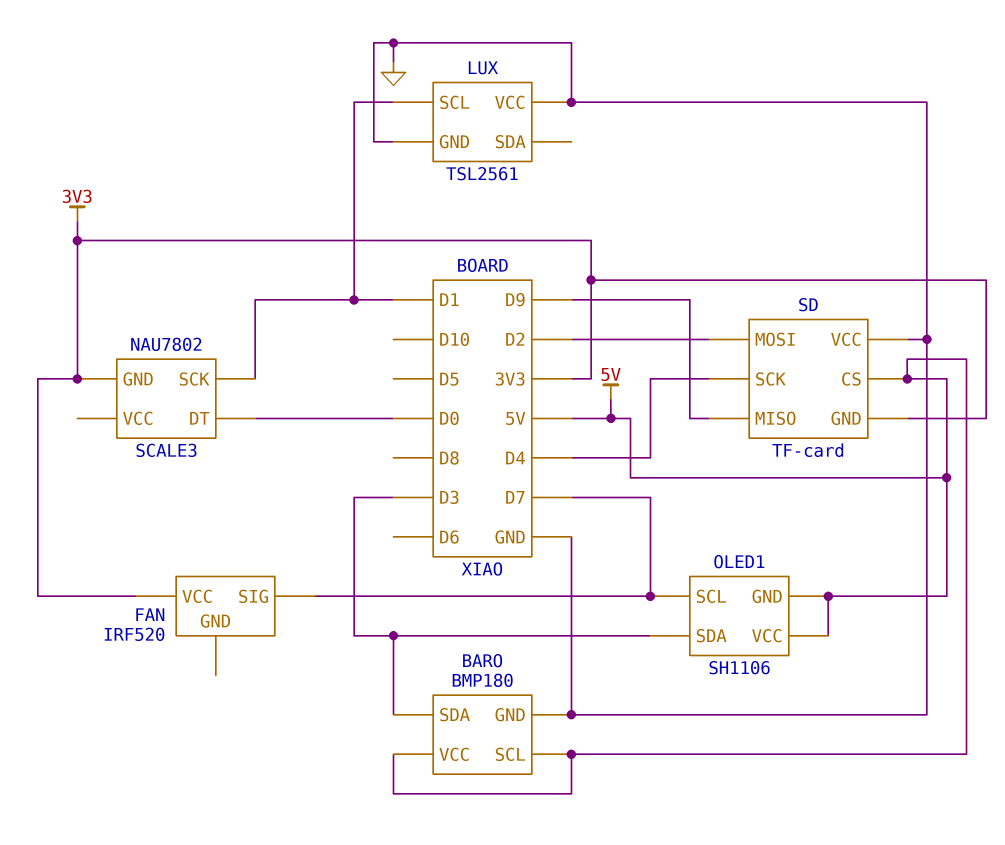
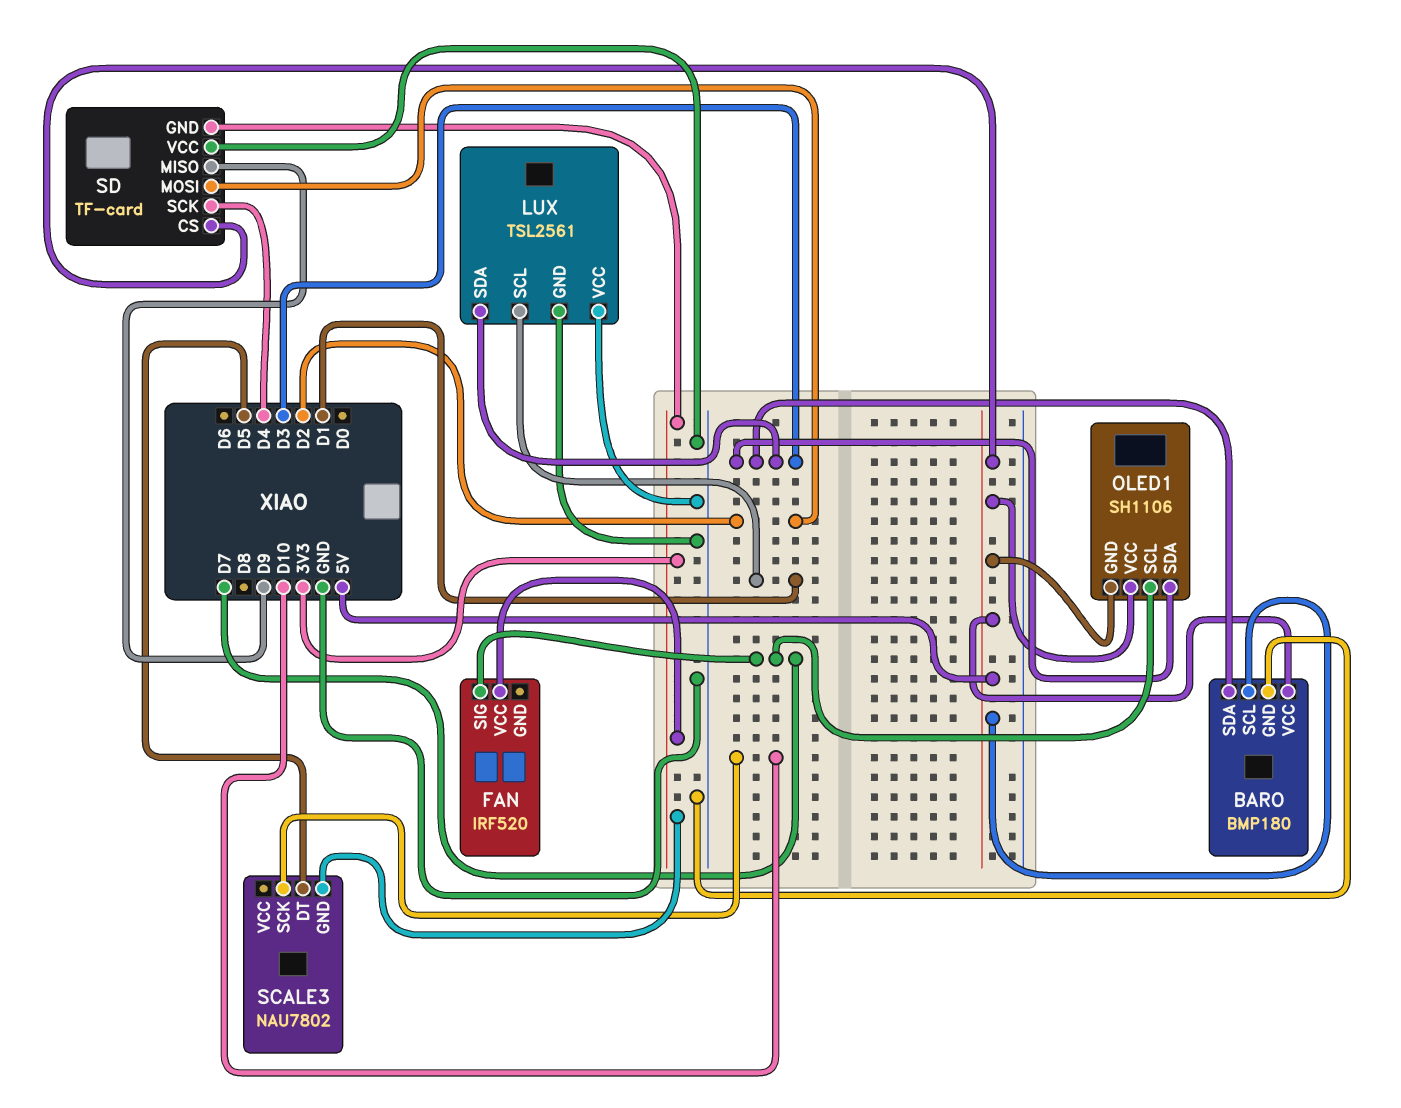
LUX pin SDA: none -> D3
SCALE3 pin DT: D0 -> D5
SCALE3 pin SCK: D1 -> D10

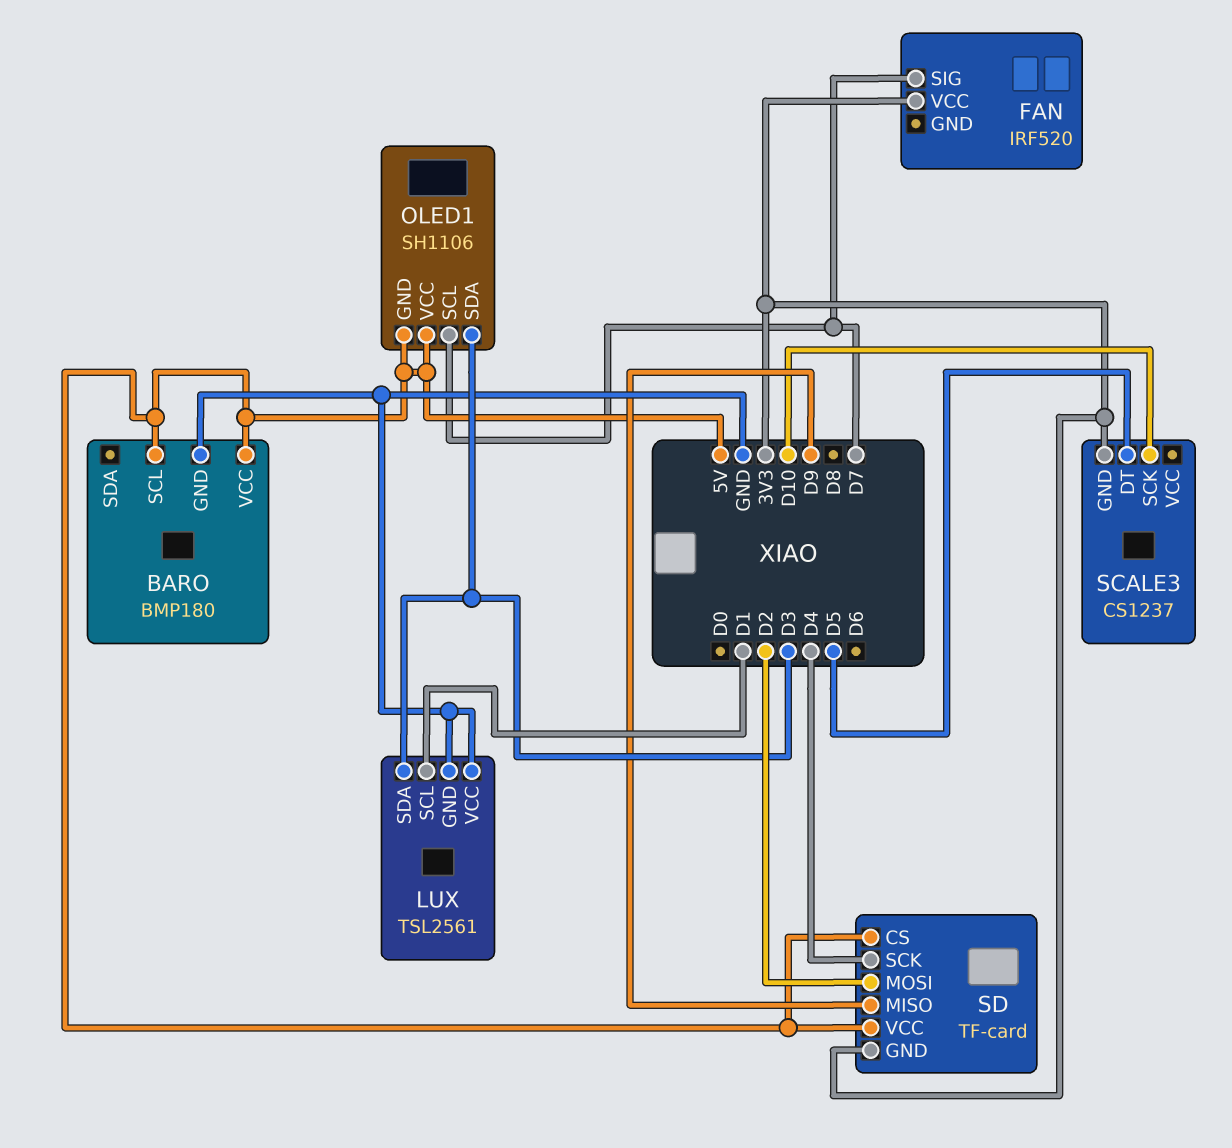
BARO pin SDA: D3 -> none
SCALE3: NAU7802 -> CS1237
SD pin VCC: GND -> 5V

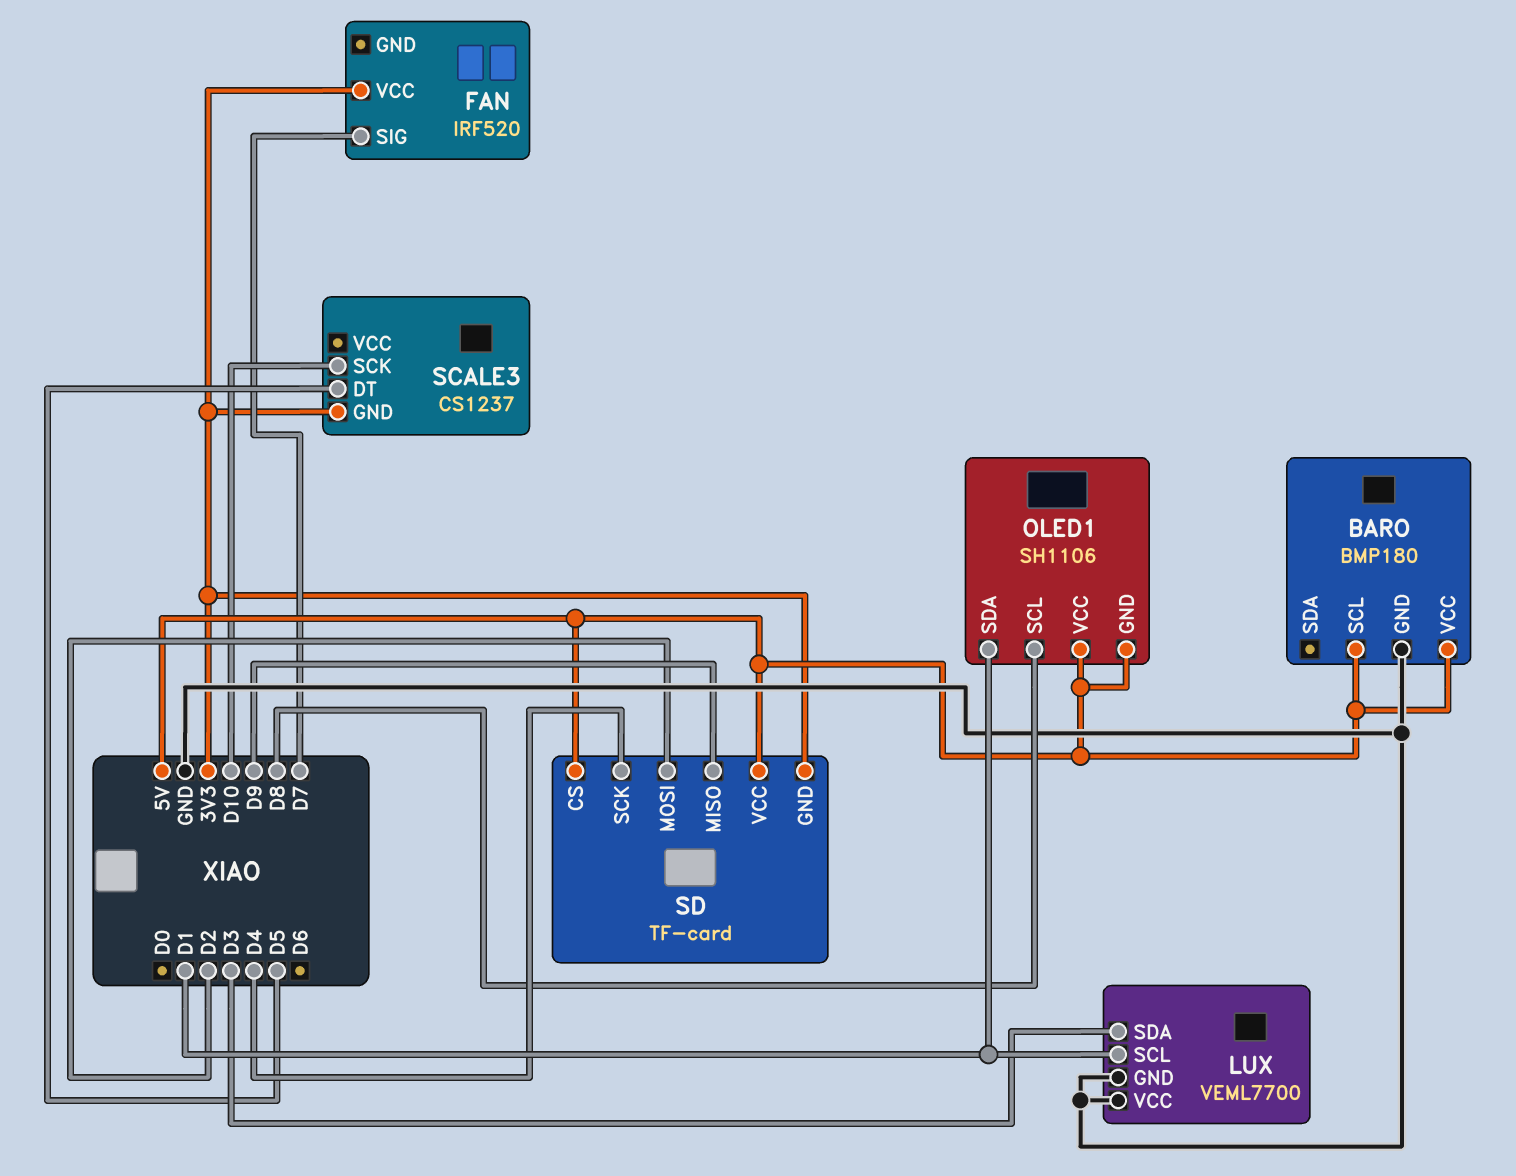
LUX: TSL2561 -> VEML7700
OLED1 pin SCL: D7 -> D8
OLED1 pin SDA: D3 -> D1

